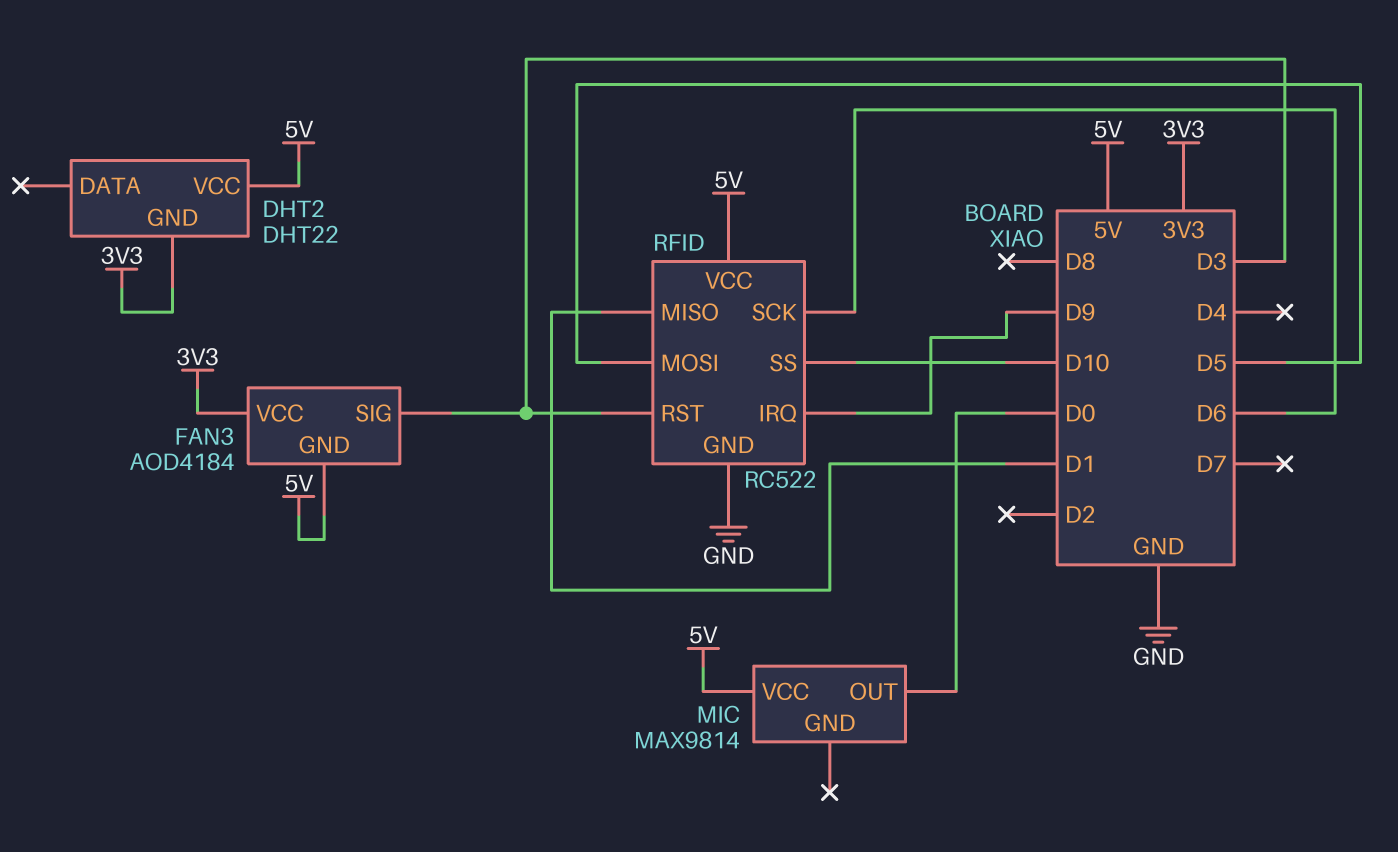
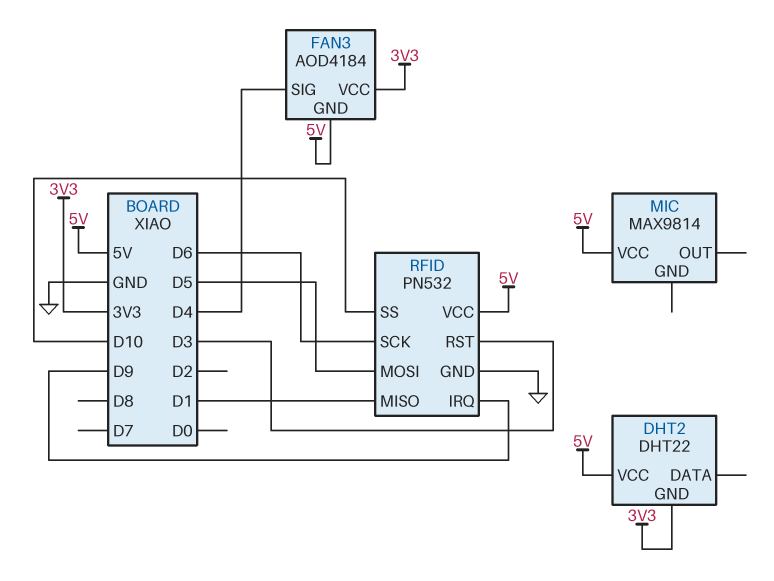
FAN3 pin SIG: D3 -> D4
MIC pin OUT: D0 -> none
RFID: RC522 -> PN532

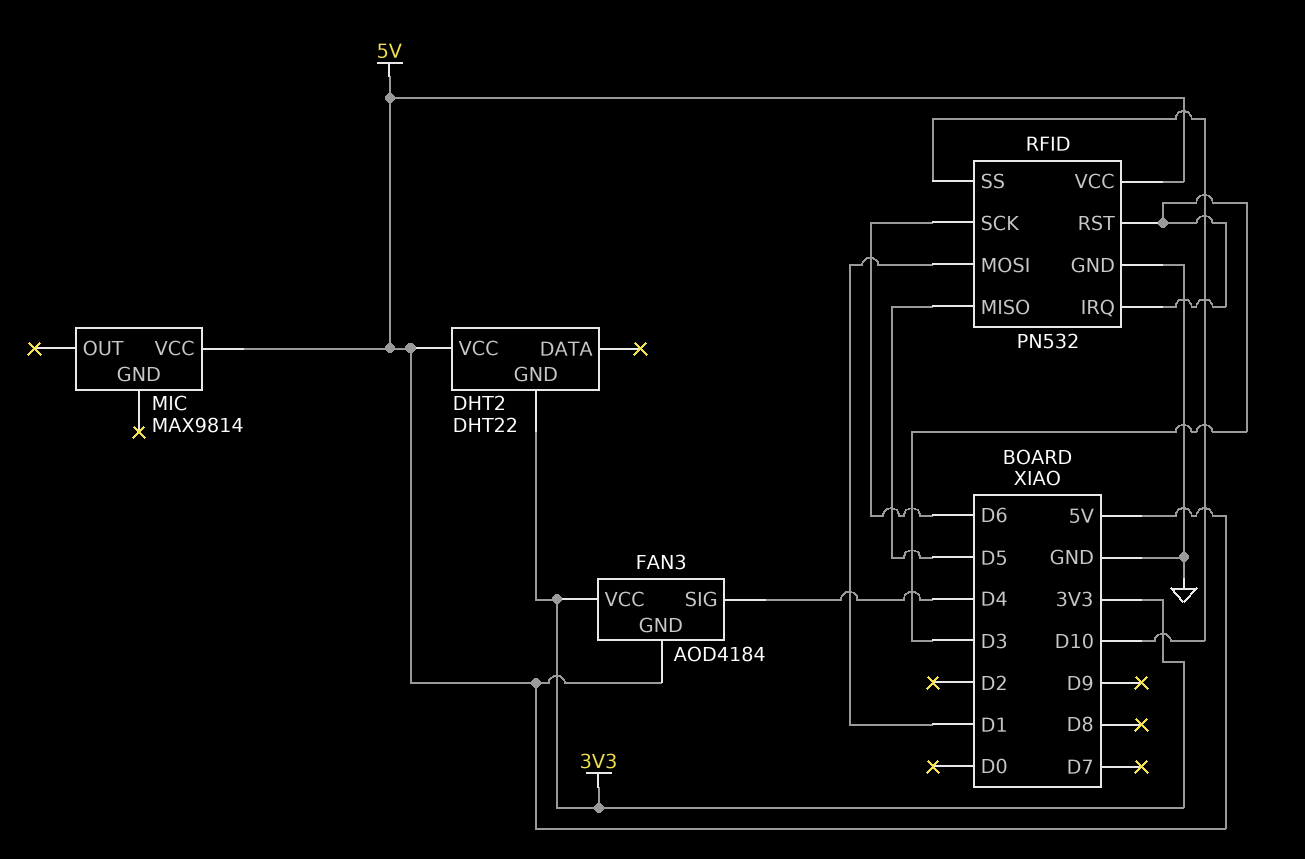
RFID pin IRQ: D9 -> D3
RFID pin MISO: D1 -> D5
RFID pin MOSI: D5 -> D1

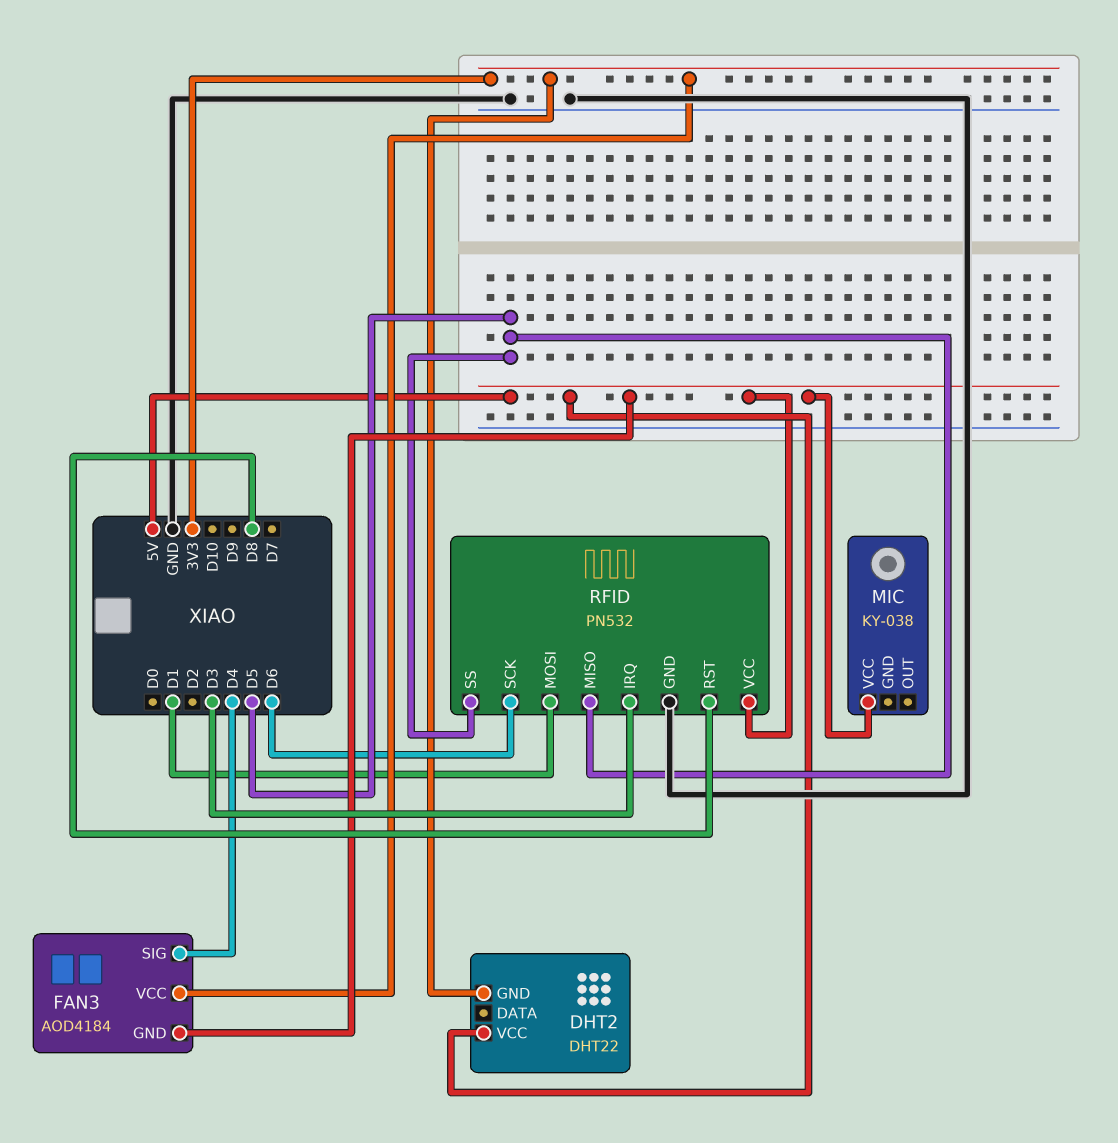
MIC: MAX9814 -> KY-038
RFID pin RST: D3 -> D8
RFID pin SS: D10 -> D5

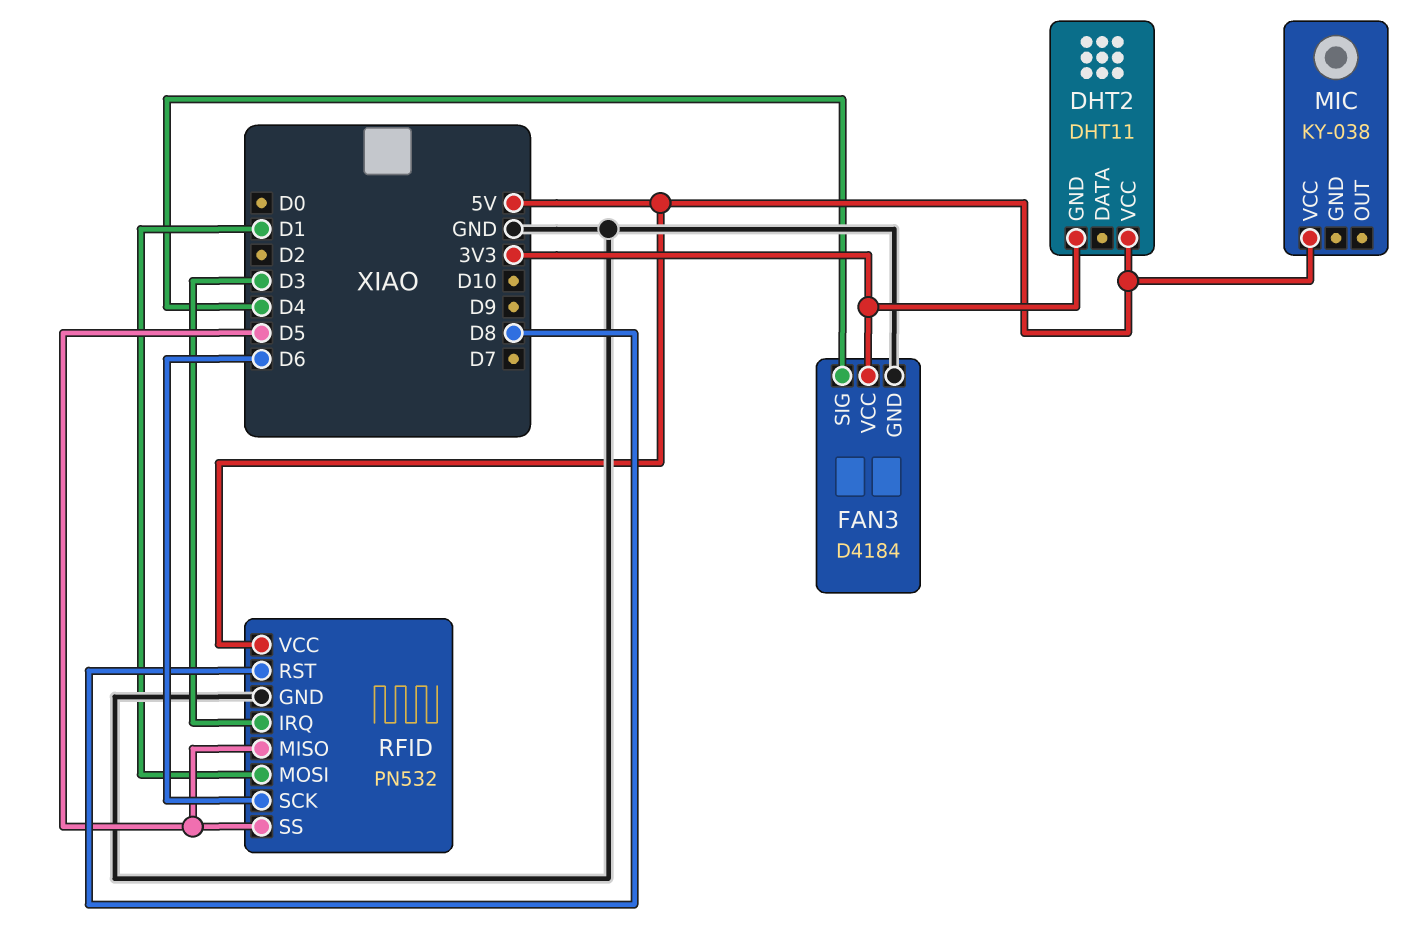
DHT2: DHT22 -> DHT11
FAN3: AOD4184 -> D4184
FAN3 pin GND: 5V -> GND

